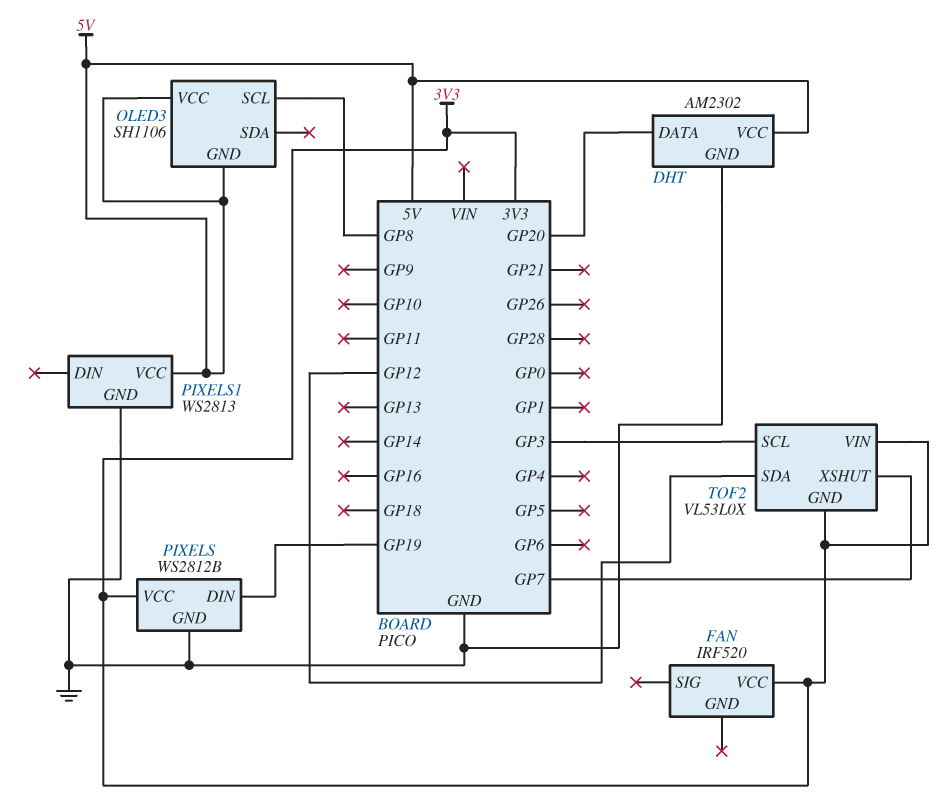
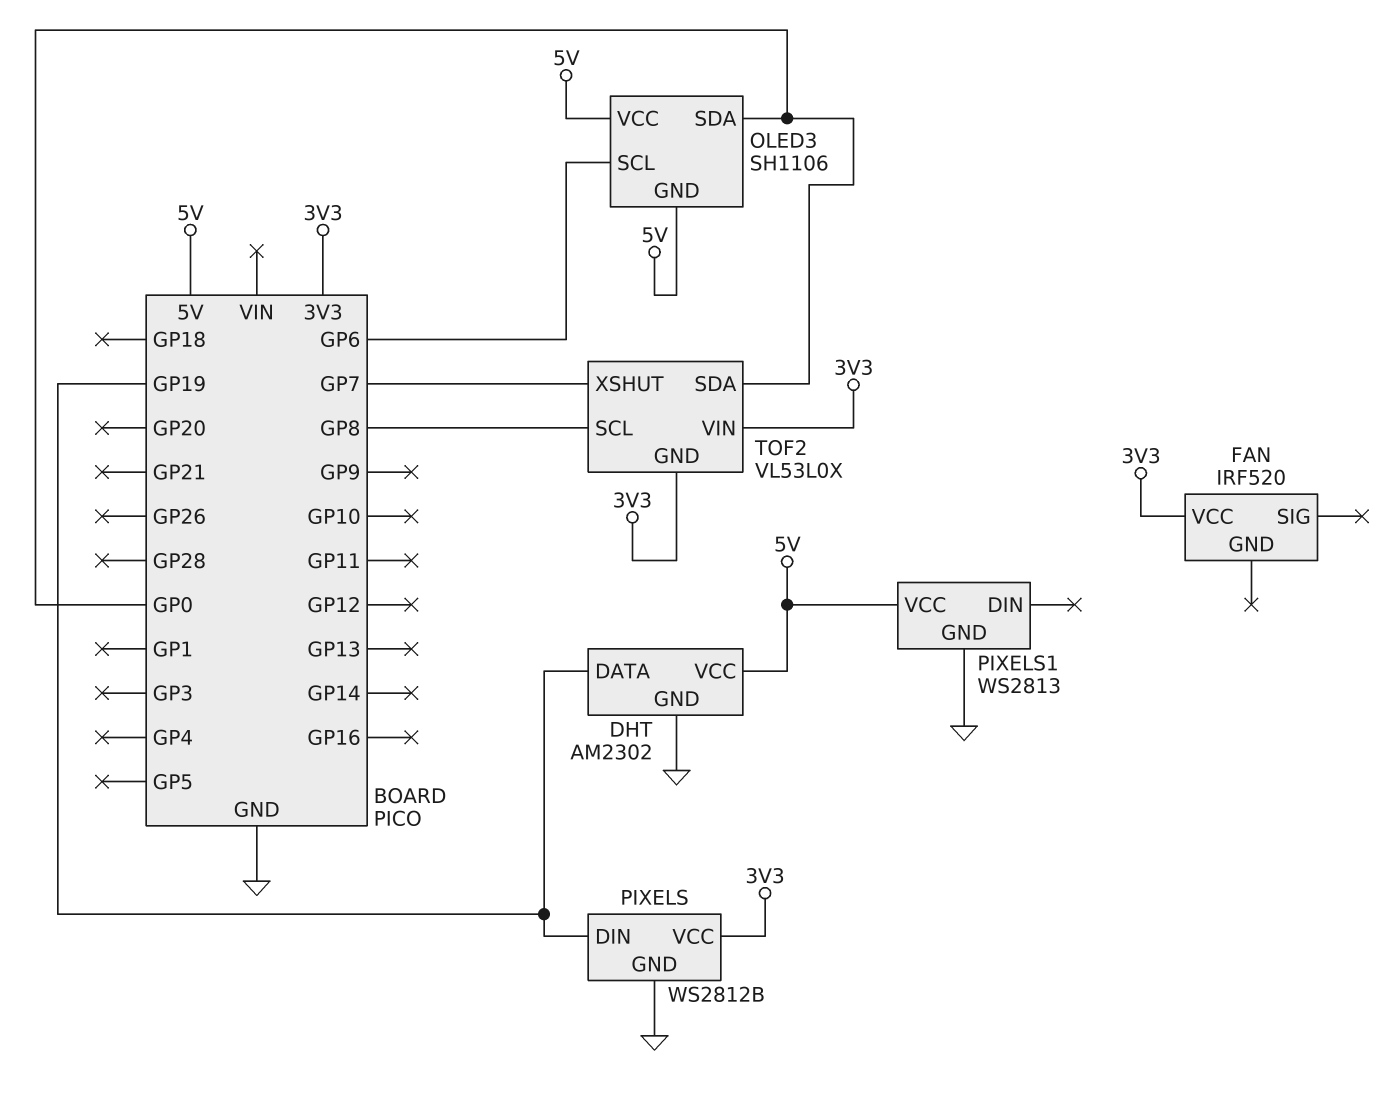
DHT pin DATA: GP20 -> GP19
OLED3 pin SCL: GP8 -> GP6
OLED3 pin SDA: none -> GP0
TOF2 pin SCL: GP3 -> GP8
TOF2 pin SDA: GP12 -> GP0

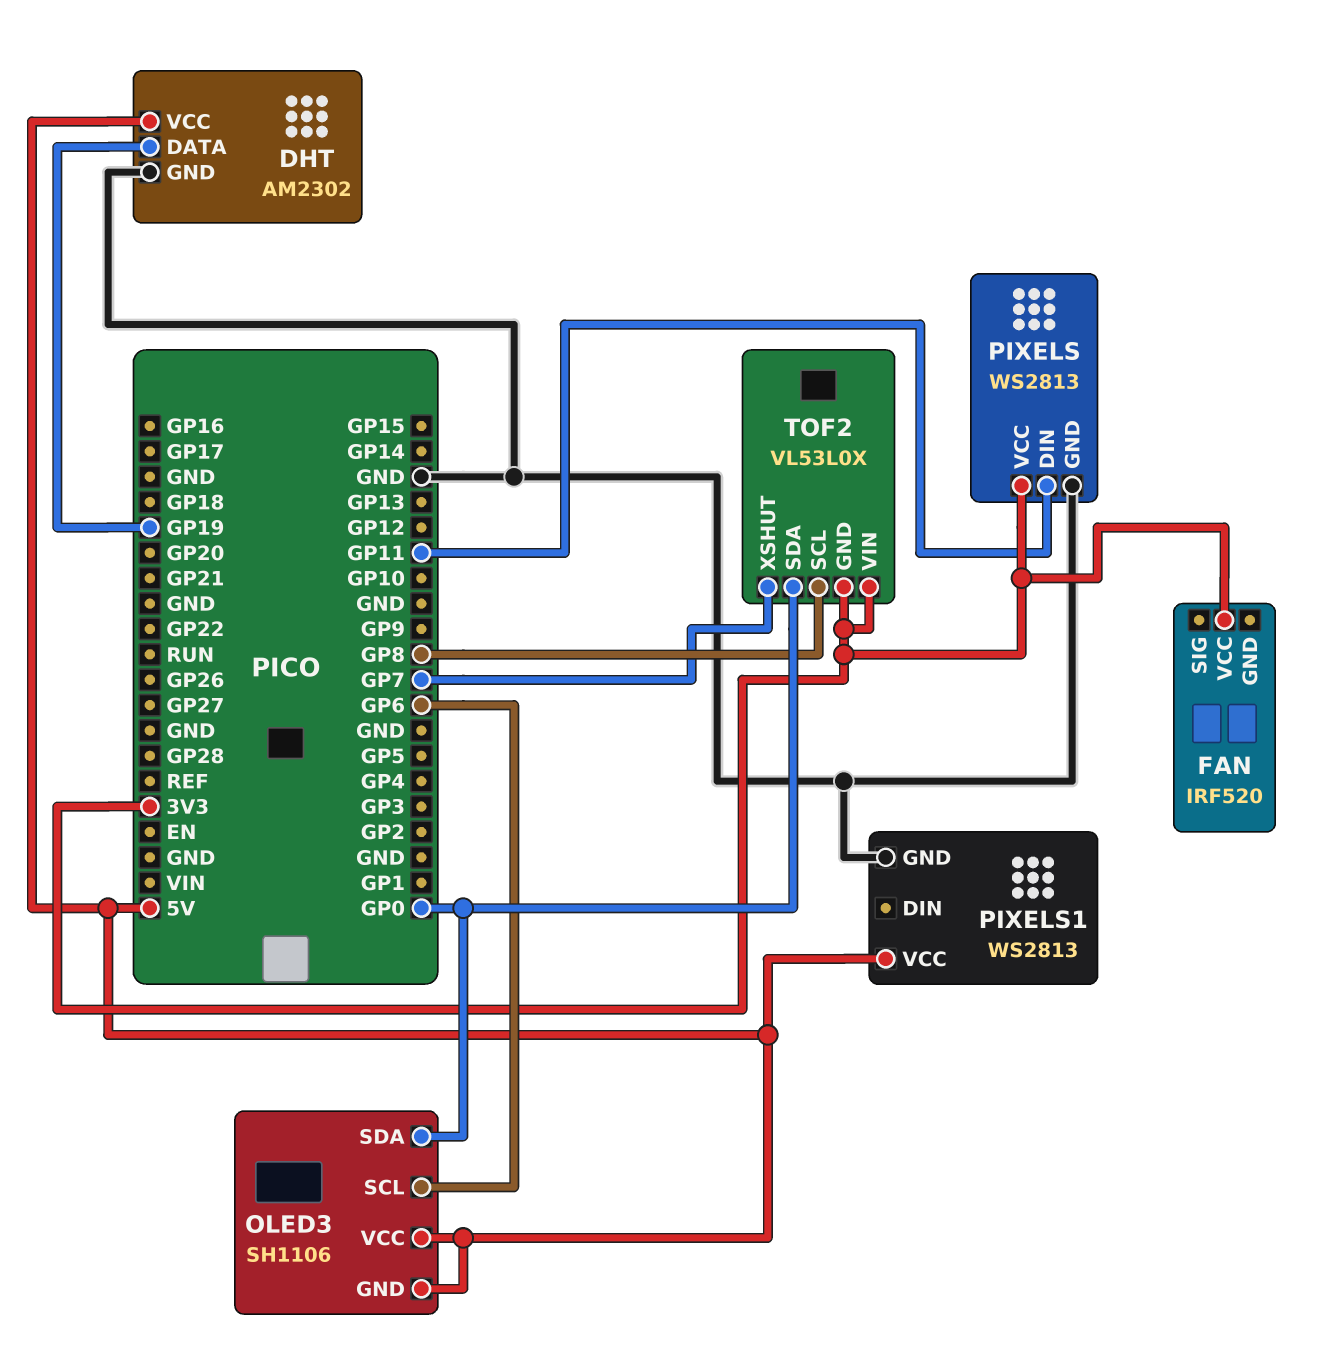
PIXELS: WS2812B -> WS2813
PIXELS pin DIN: GP19 -> GP11

